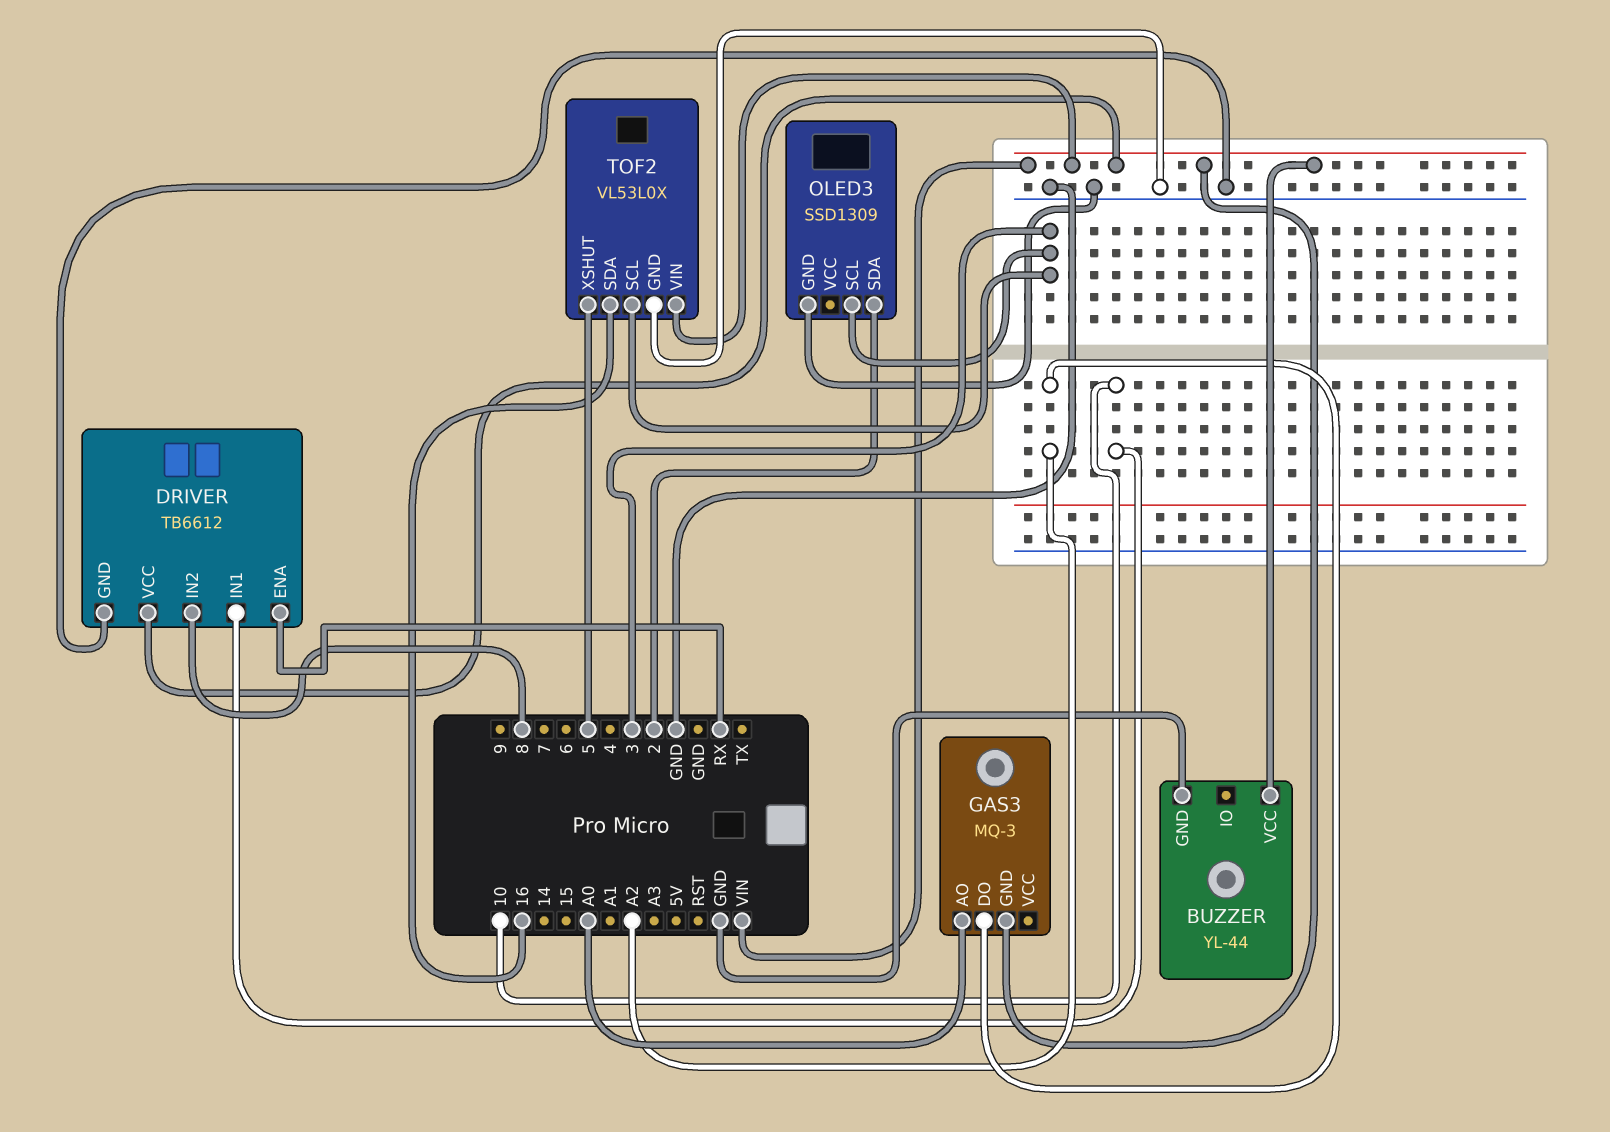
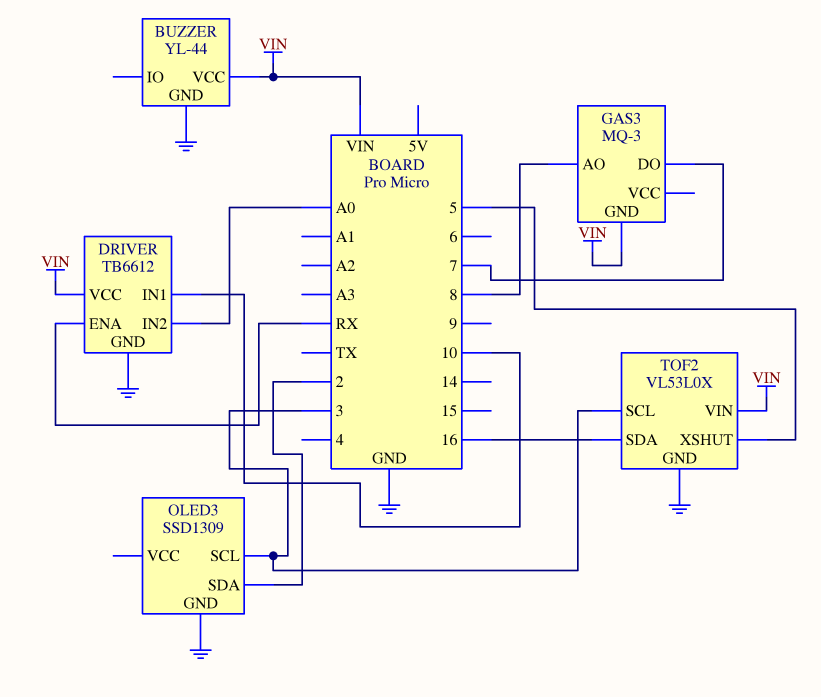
DRIVER pin IN2: 8 -> A0
GAS3 pin AO: A0 -> 8
GAS3 pin DO: A2 -> 7

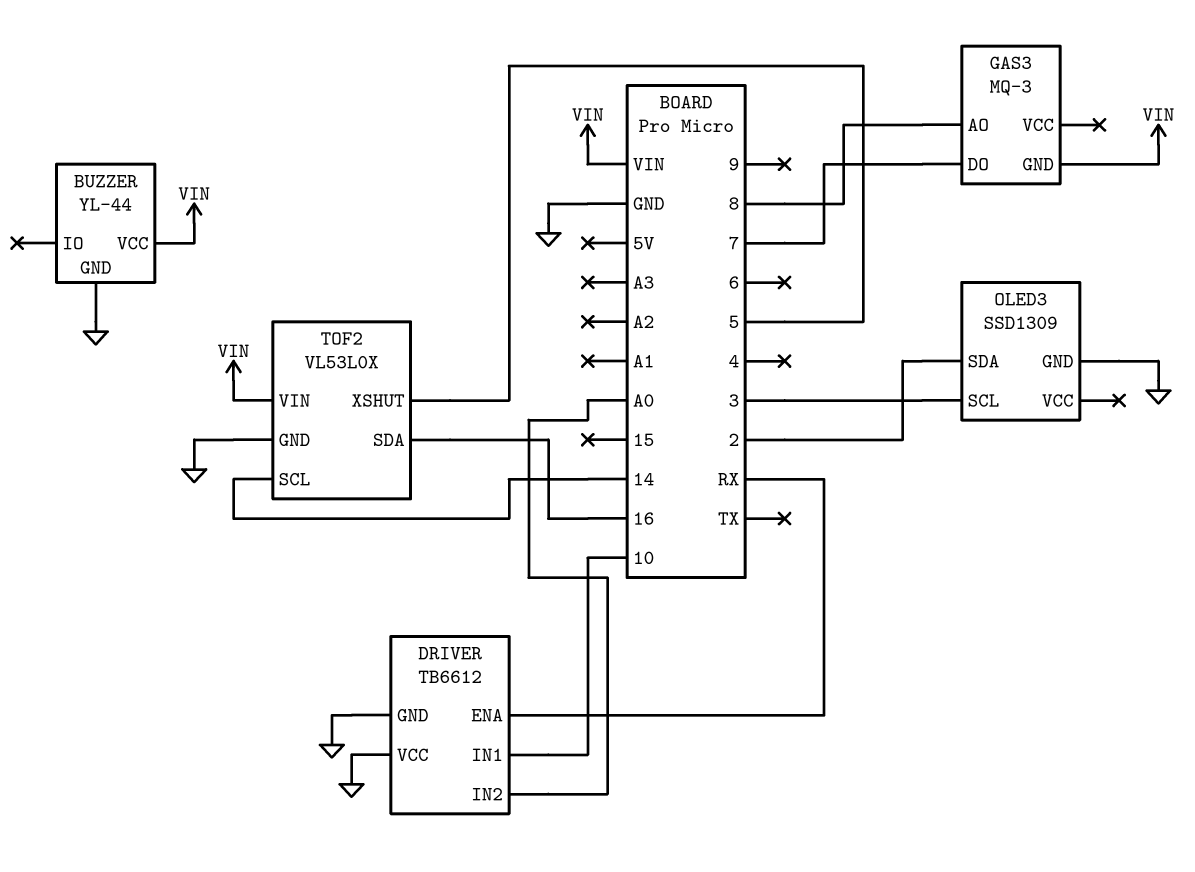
DRIVER pin VCC: VIN -> GND
TOF2 pin SCL: 3 -> 14

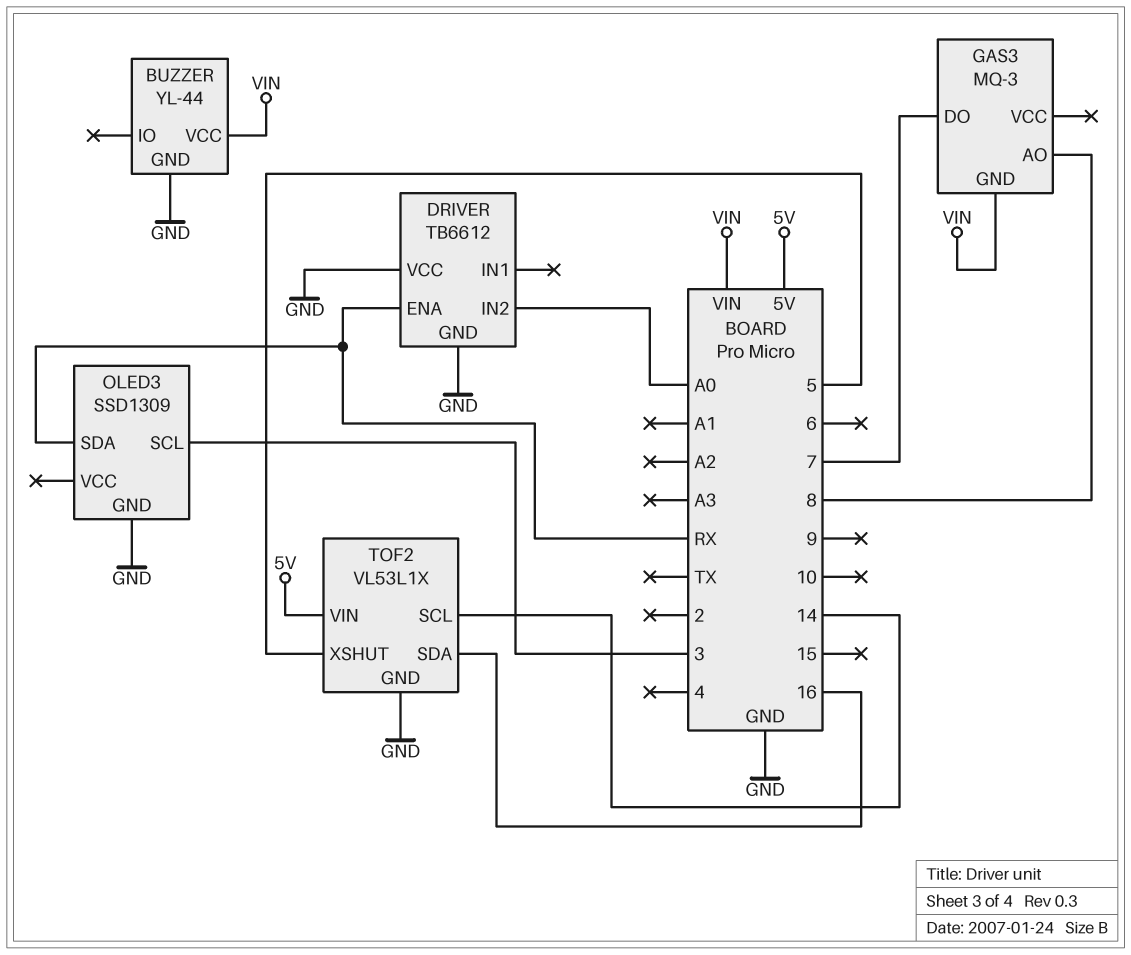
DRIVER pin IN1: 10 -> none
OLED3 pin SDA: 2 -> RX
TOF2: VL53L0X -> VL53L1X
TOF2 pin VIN: VIN -> 5V

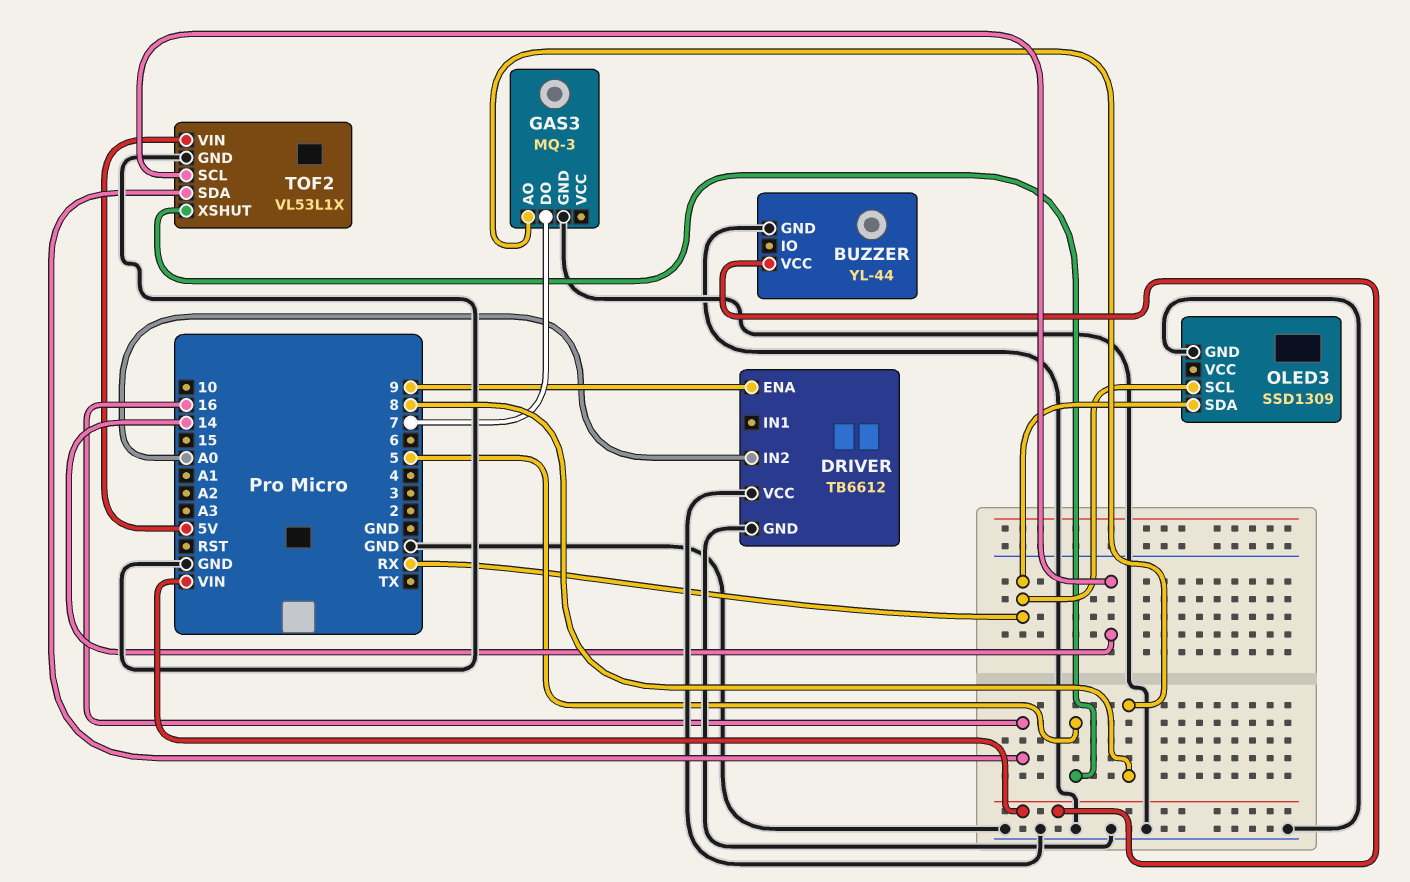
DRIVER pin ENA: RX -> 9
GAS3 pin GND: VIN -> GND
OLED3 pin SCL: 3 -> RX

